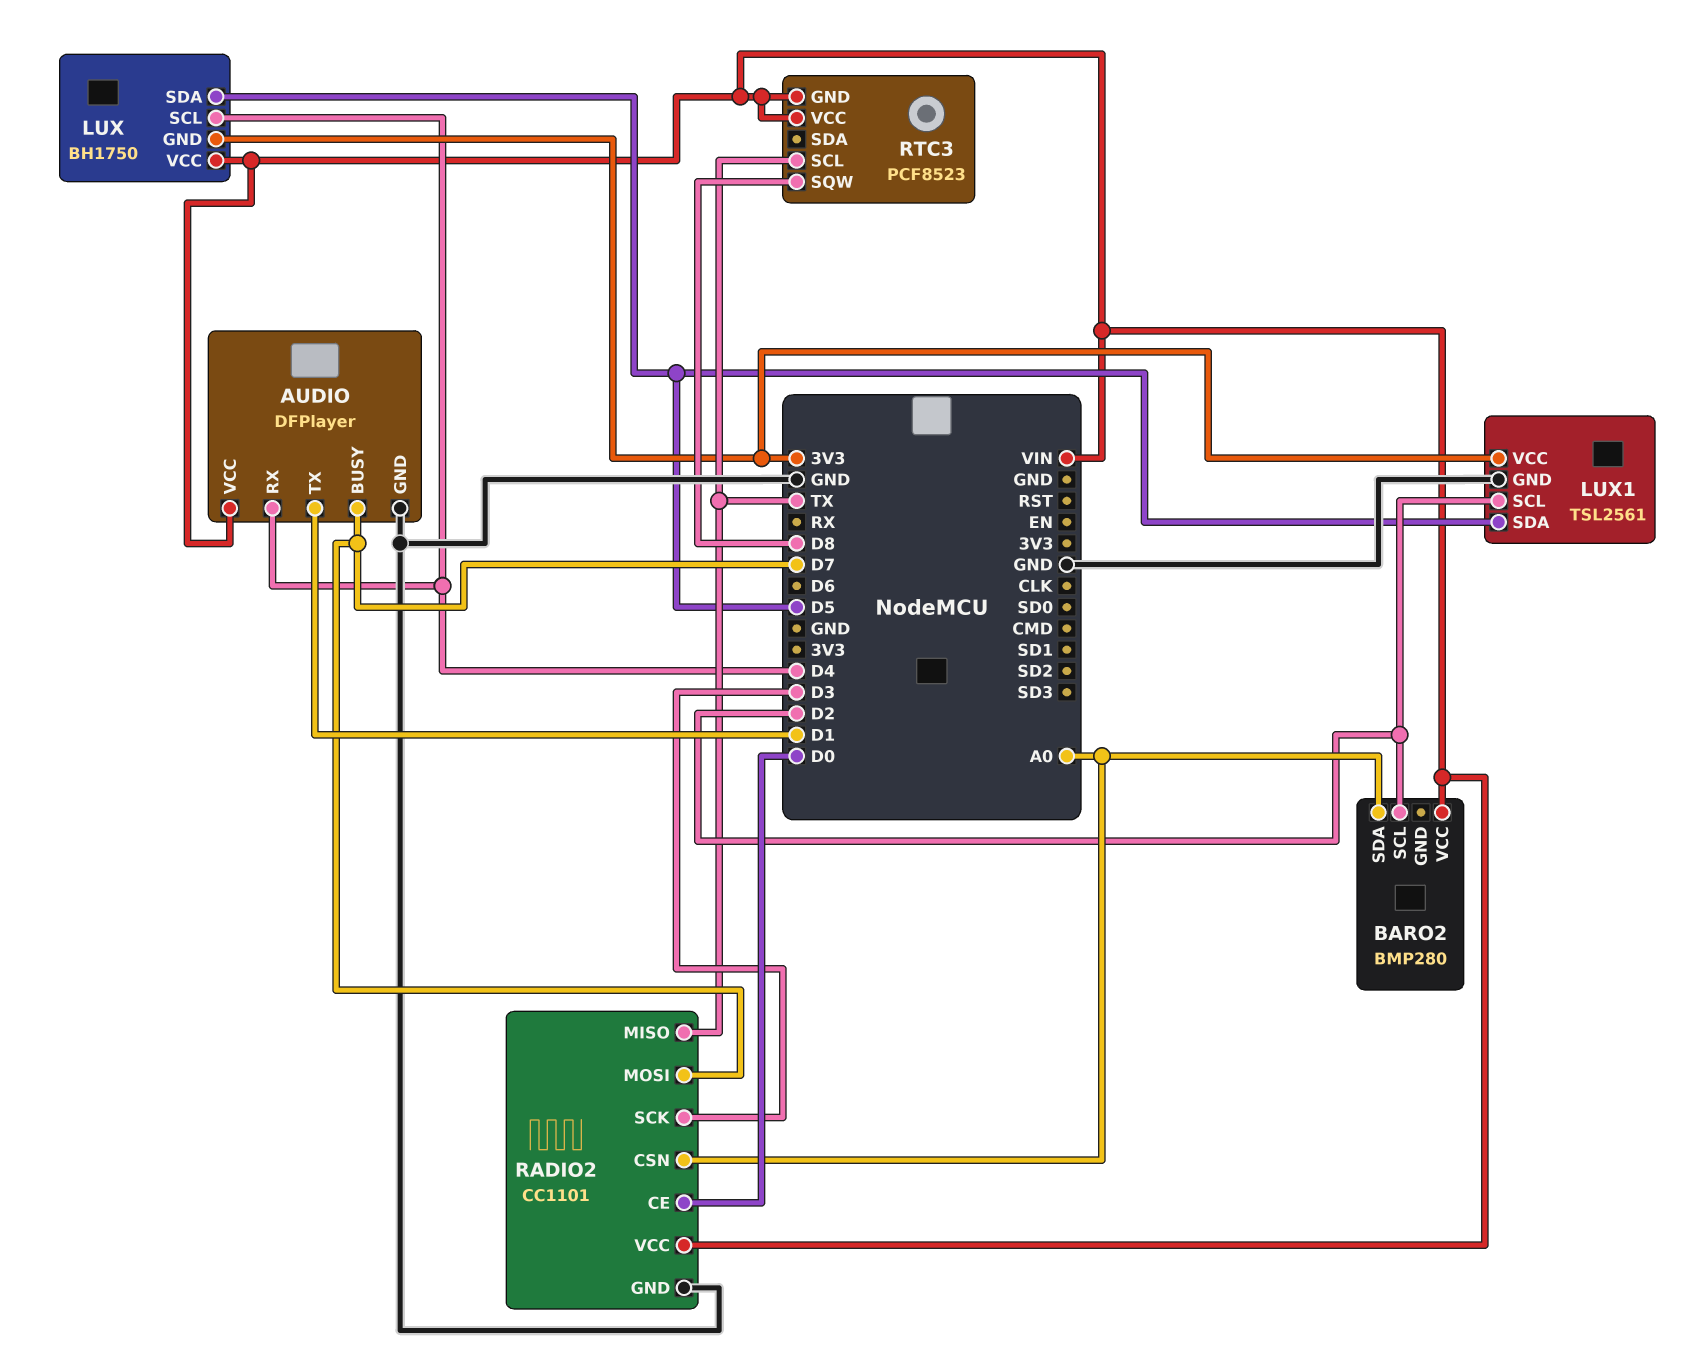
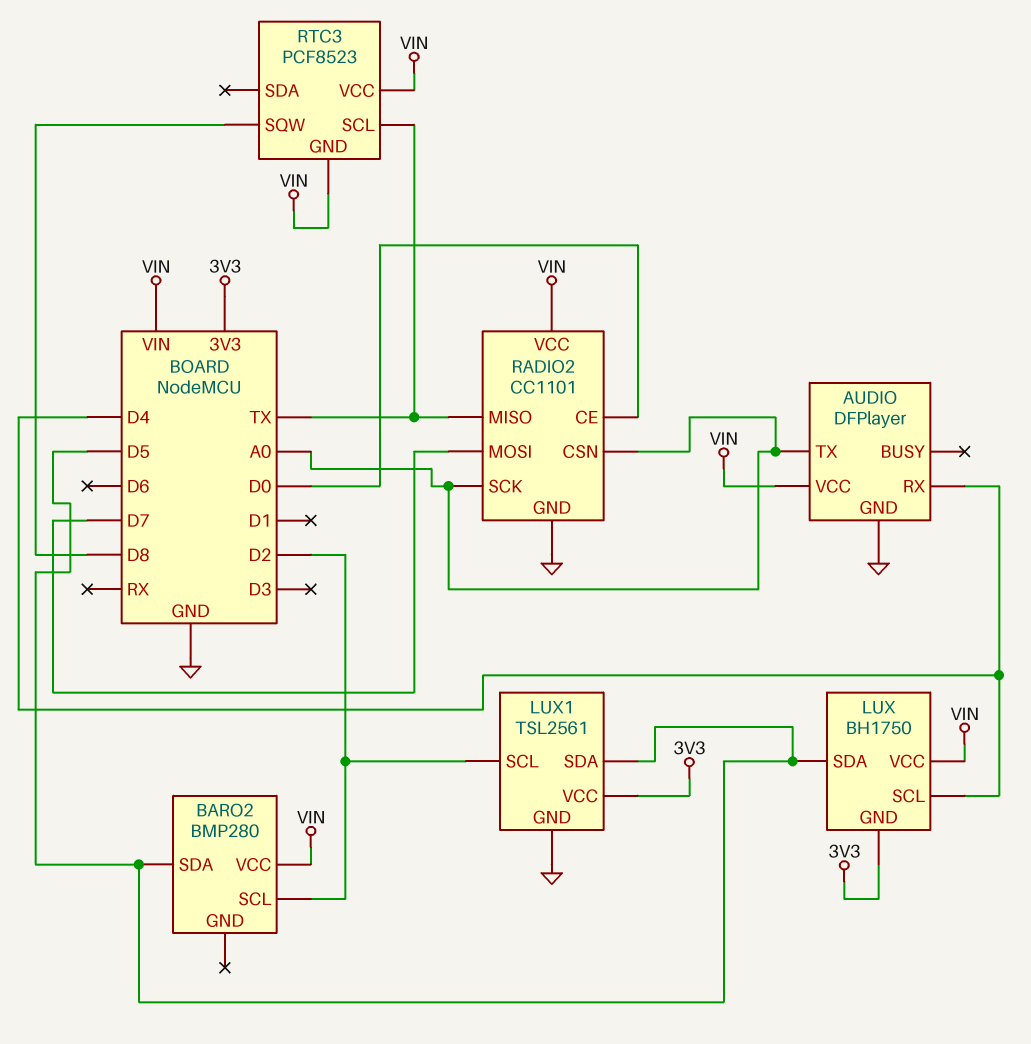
AUDIO pin BUSY: D7 -> none
AUDIO pin TX: D1 -> A0
BARO2 pin SDA: A0 -> D5
RADIO2 pin SCK: D3 -> A0

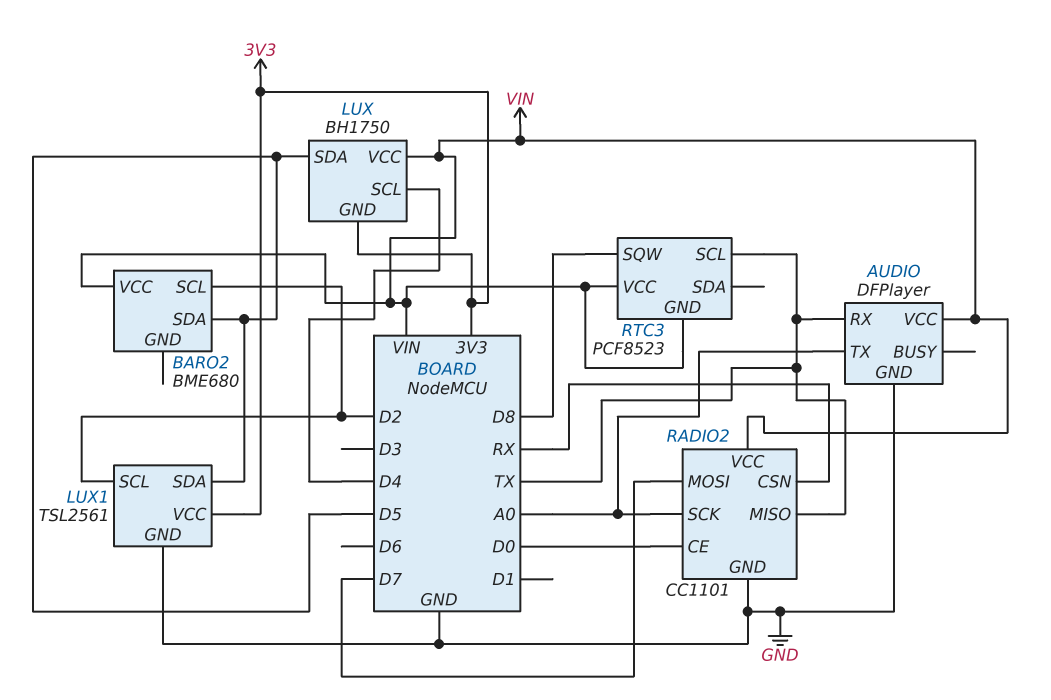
AUDIO pin RX: D4 -> TX
BARO2: BMP280 -> BME680
RADIO2 pin CSN: A0 -> RX

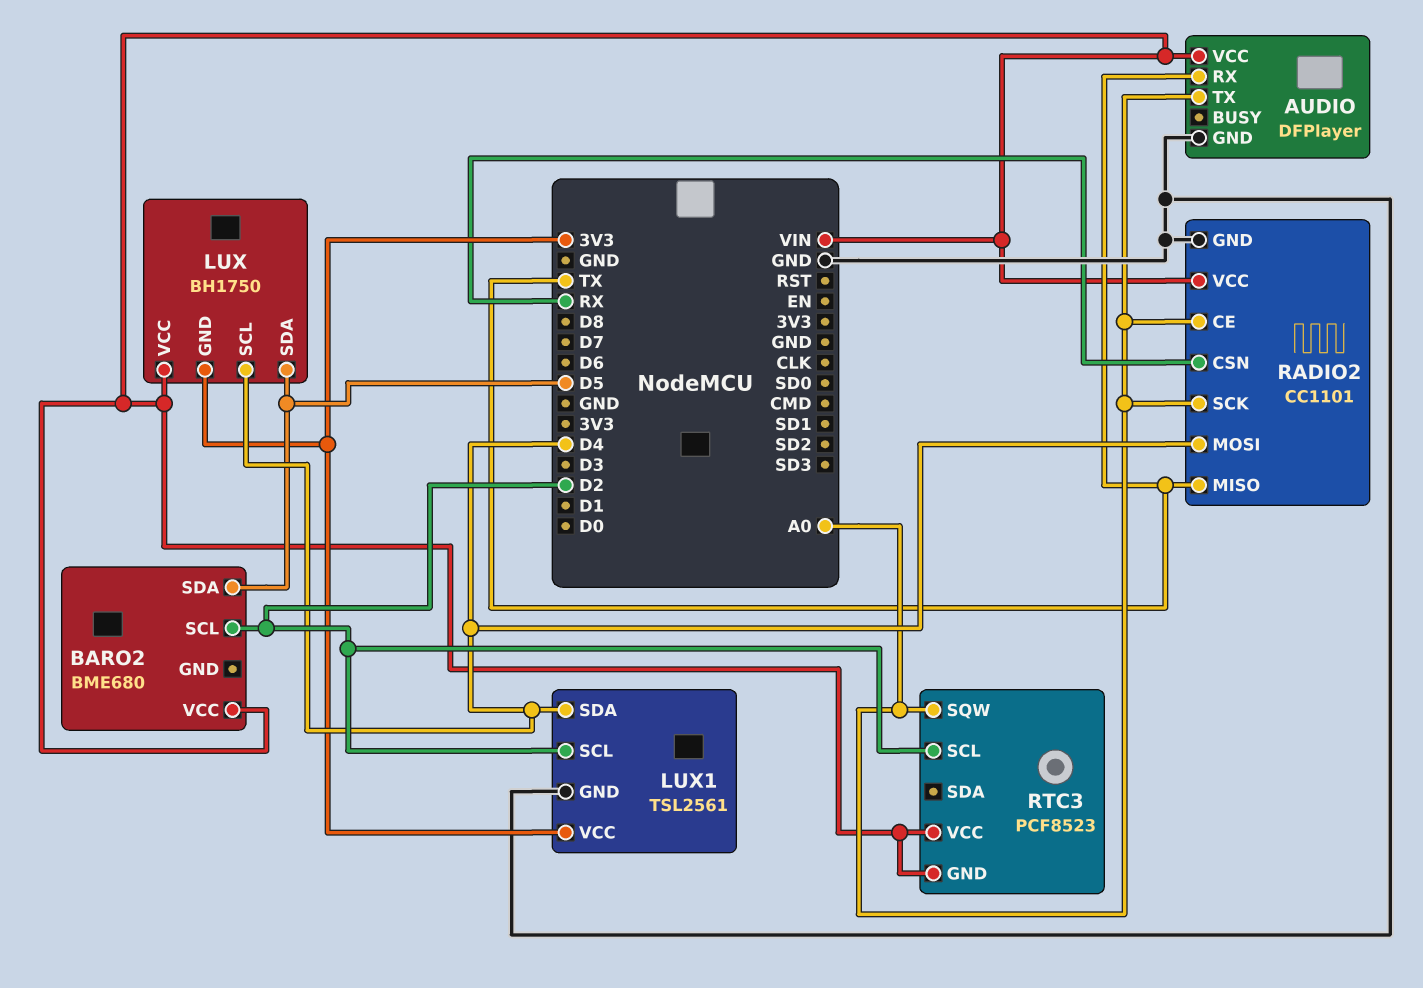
LUX1 pin SDA: D5 -> D4
RADIO2 pin CE: D0 -> A0
RADIO2 pin MOSI: D7 -> D4
RTC3 pin SCL: TX -> D2
RTC3 pin SQW: D8 -> A0

